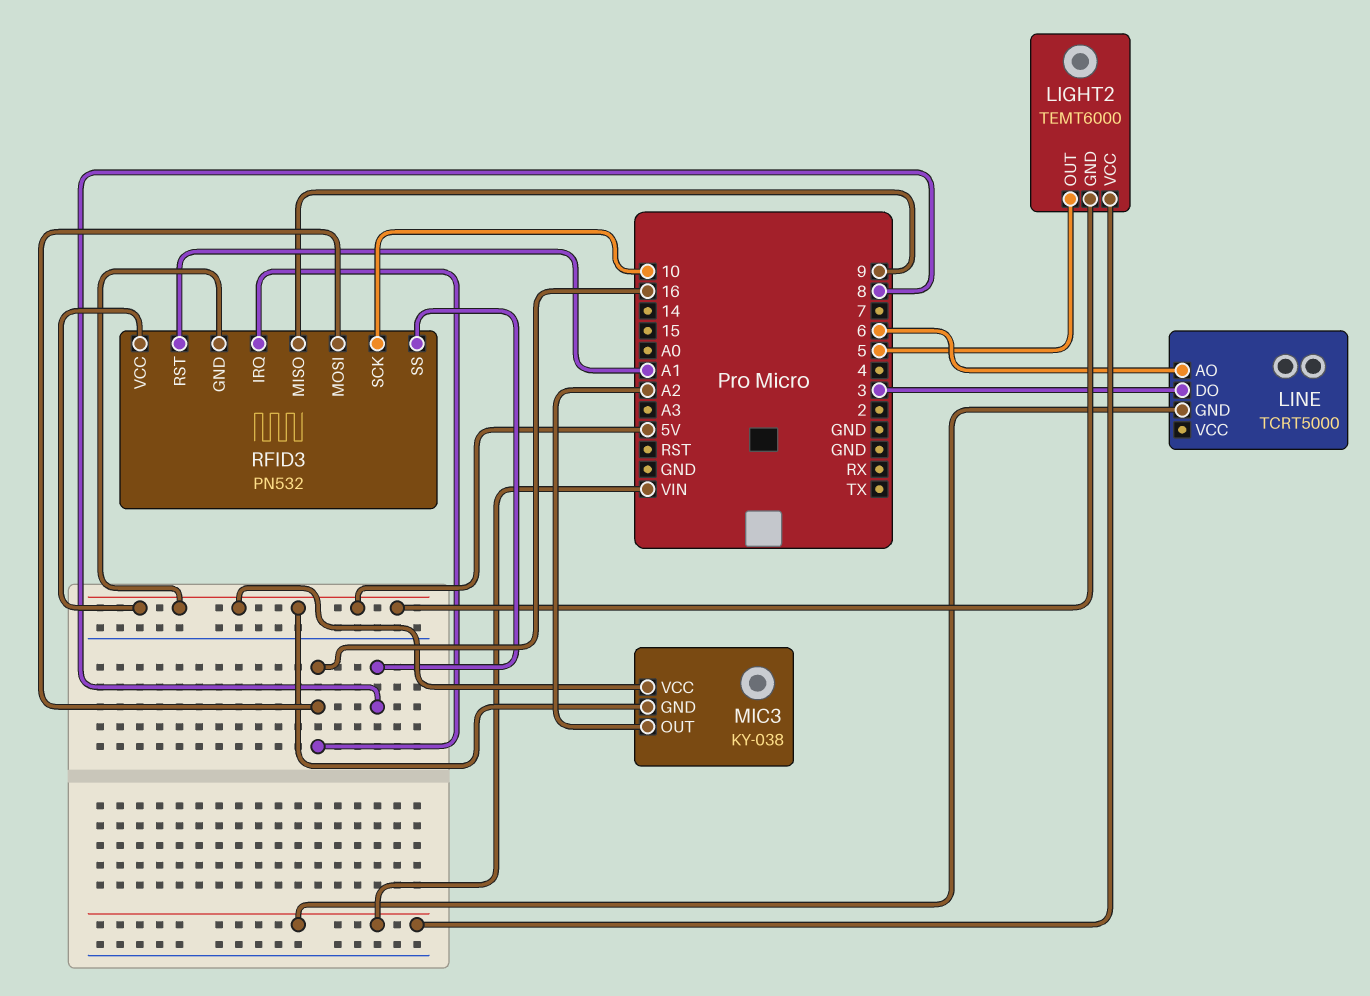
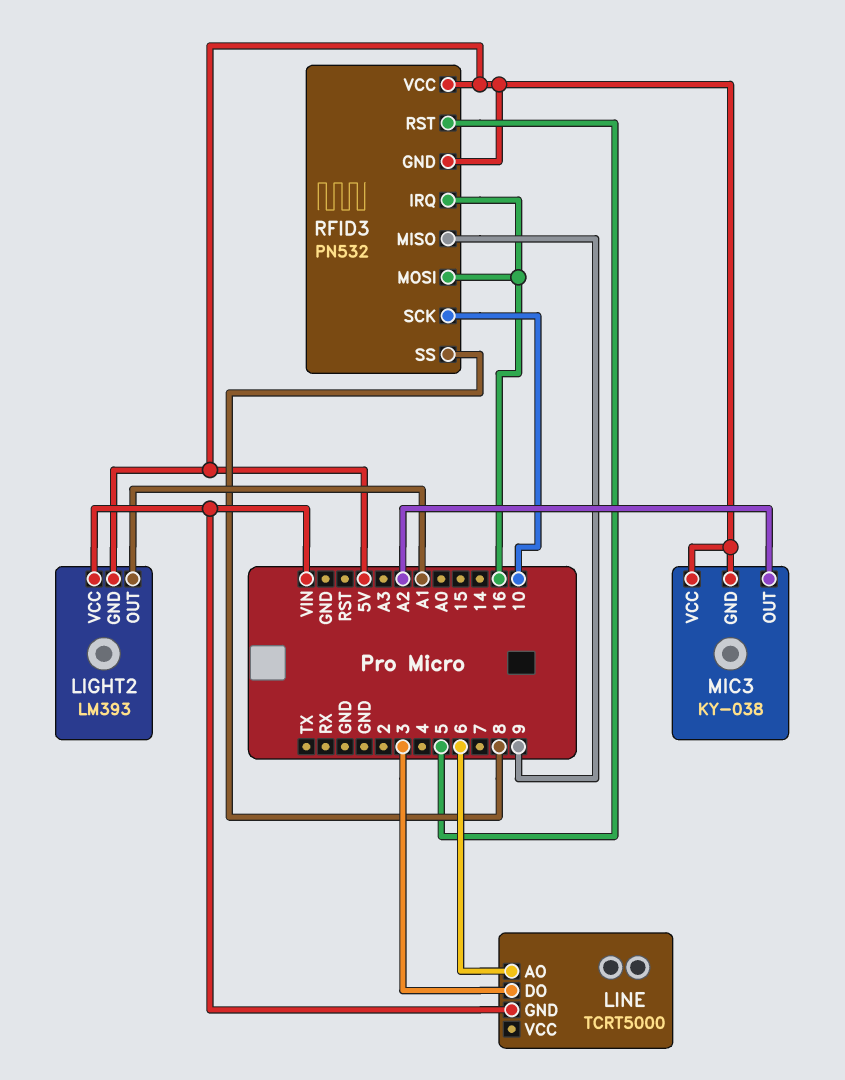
LIGHT2: TEMT6000 -> LM393
LIGHT2 pin OUT: 5 -> A1
RFID3 pin RST: A1 -> 5

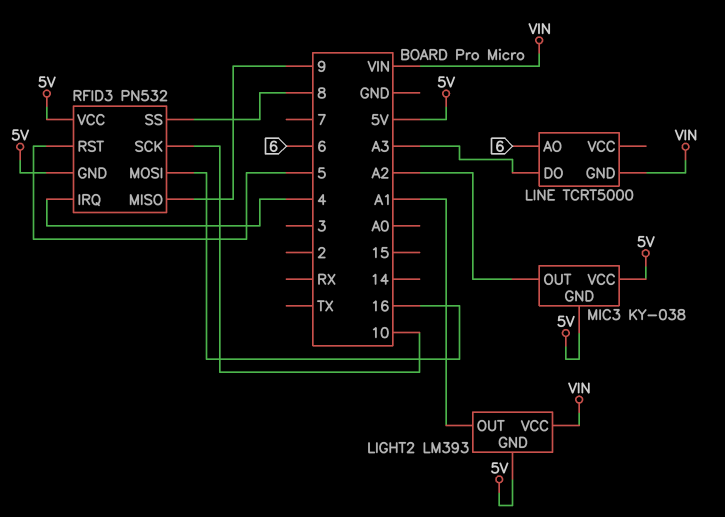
LINE pin DO: 3 -> A3
RFID3 pin IRQ: 16 -> 4

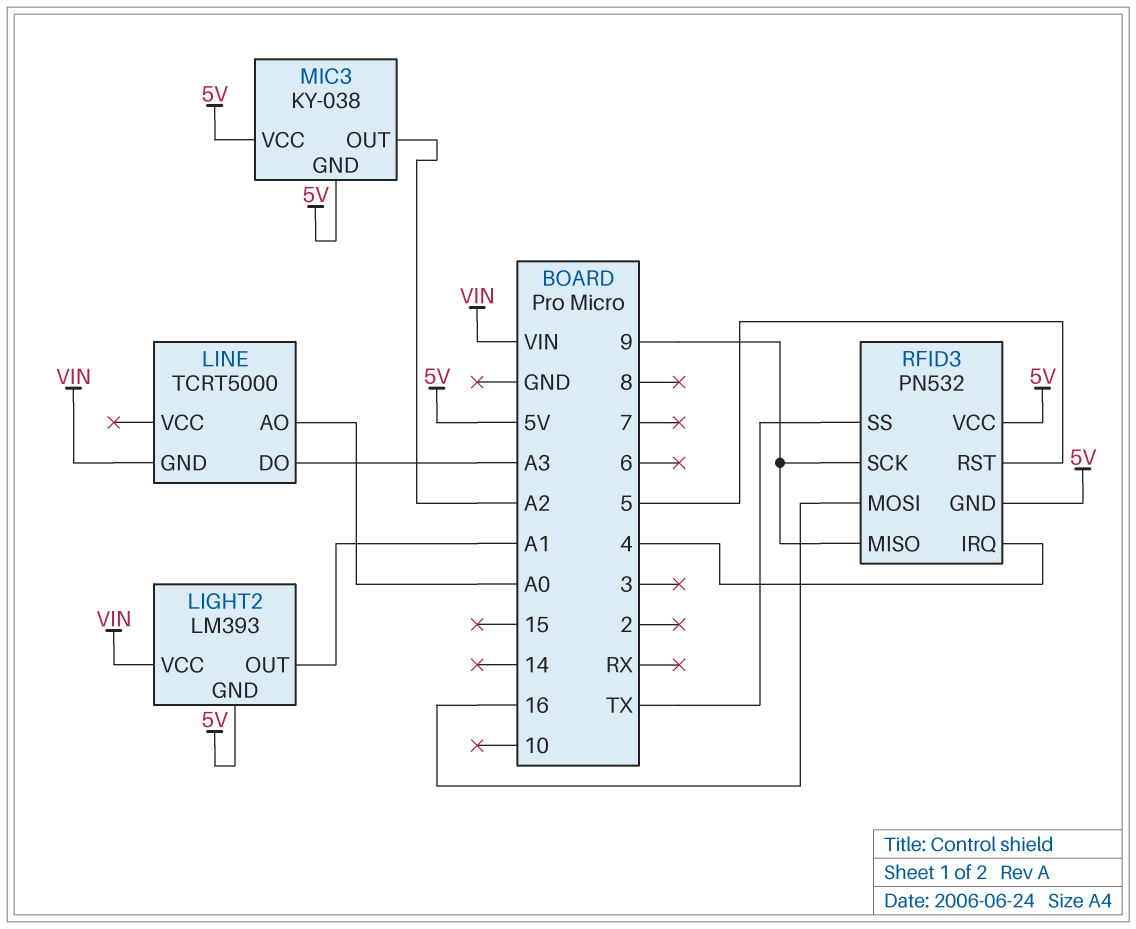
LINE pin AO: 6 -> A0
RFID3 pin SCK: 10 -> 9
RFID3 pin SS: 8 -> TX

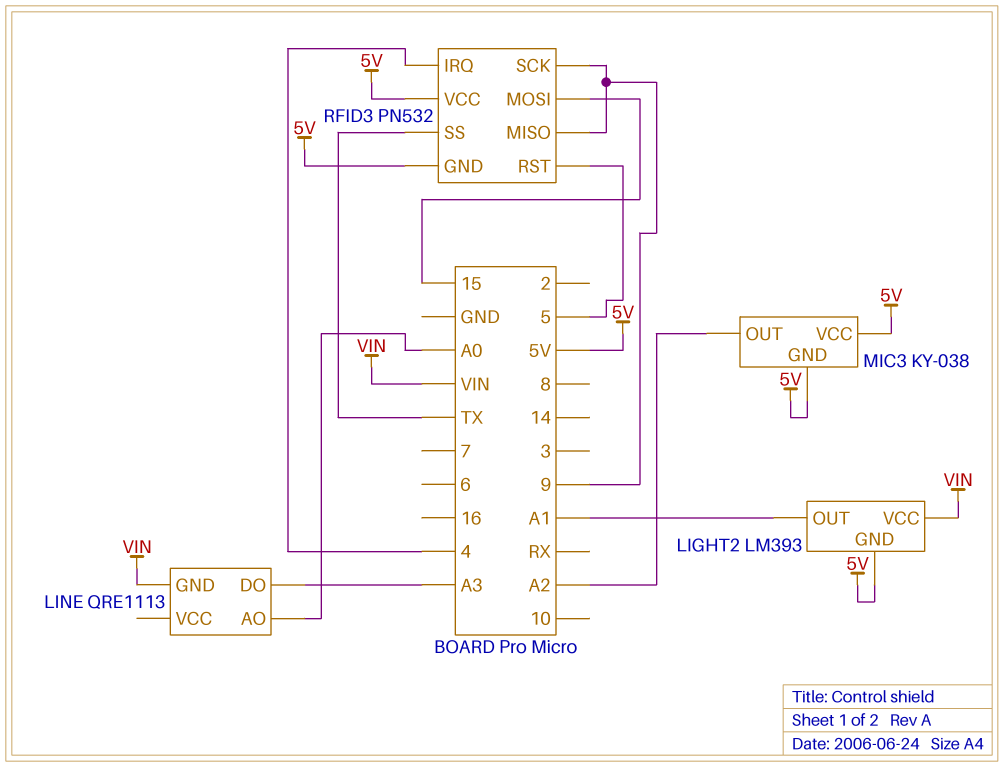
LINE: TCRT5000 -> QRE1113
RFID3 pin MOSI: 16 -> 15

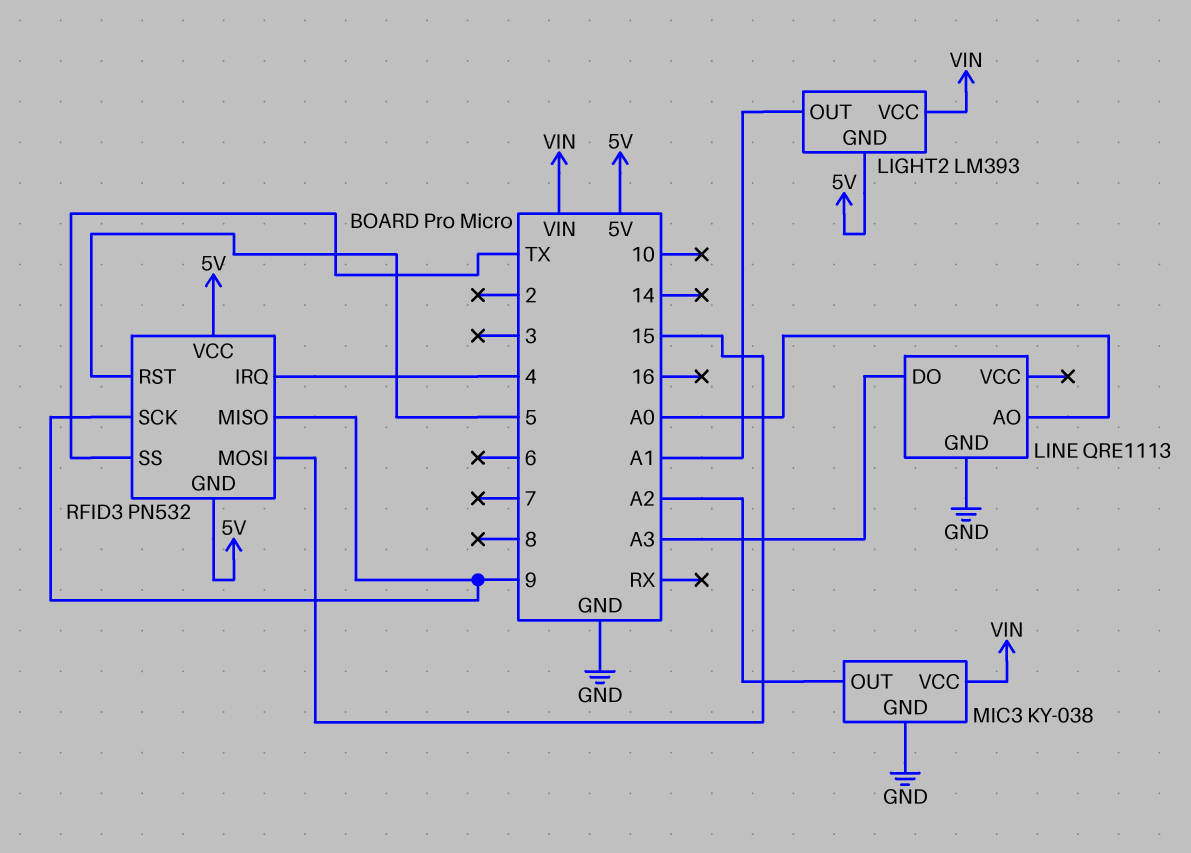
LINE pin GND: VIN -> GND
MIC3 pin GND: 5V -> GND
MIC3 pin VCC: 5V -> VIN

